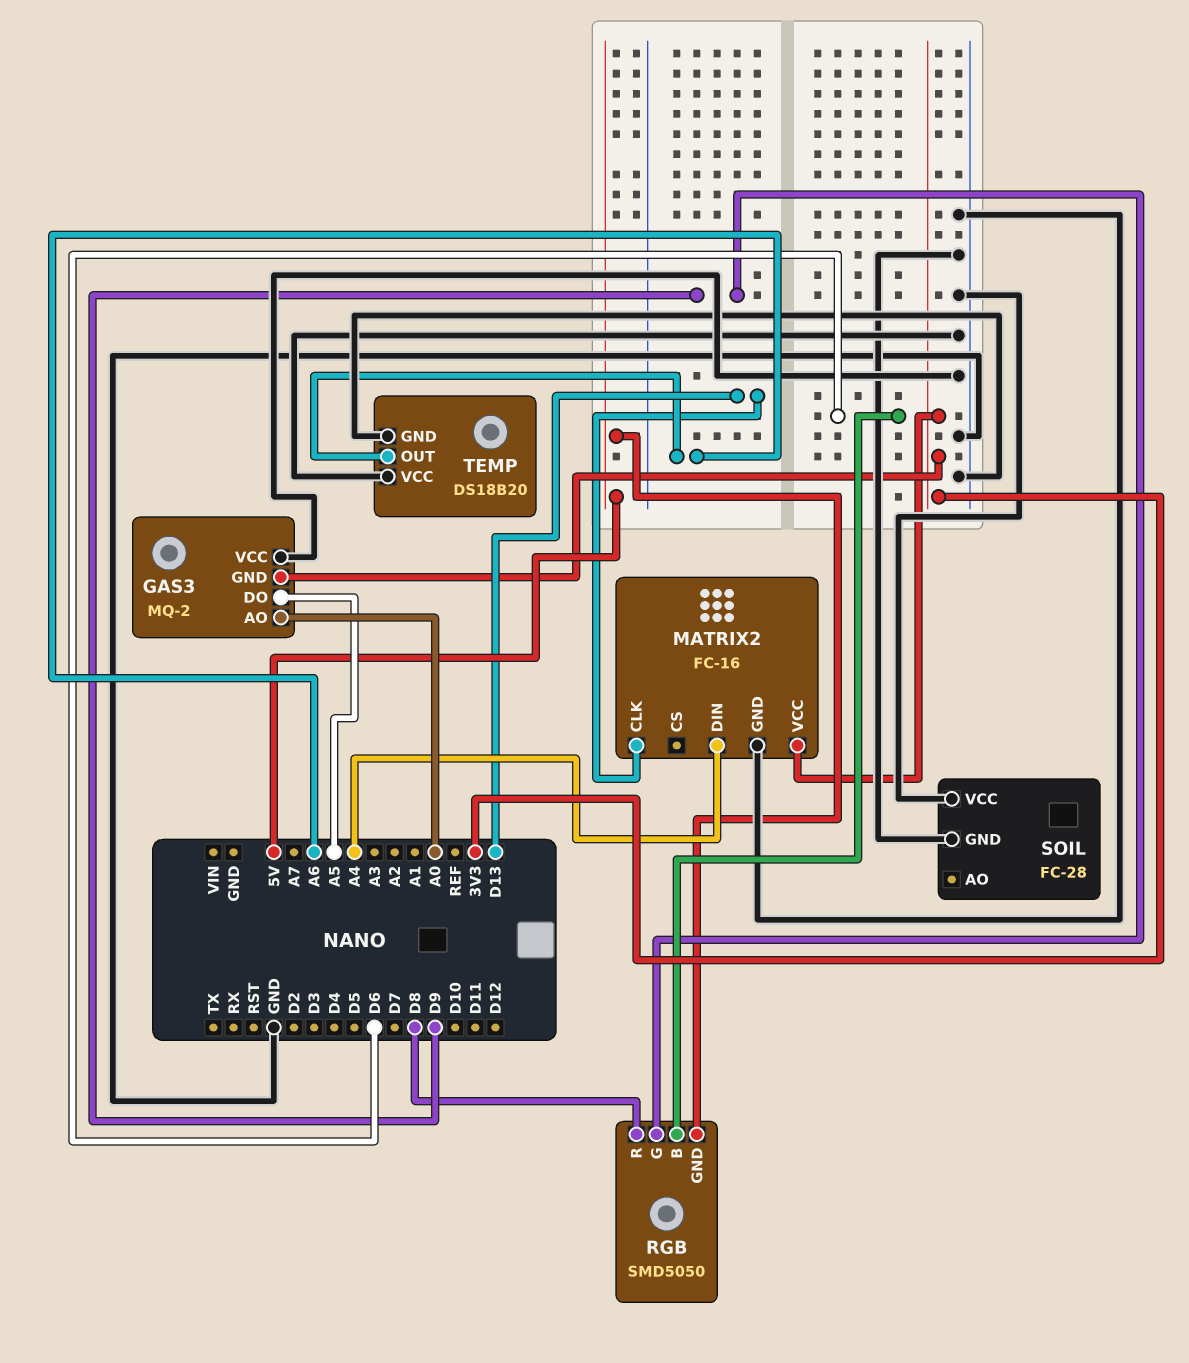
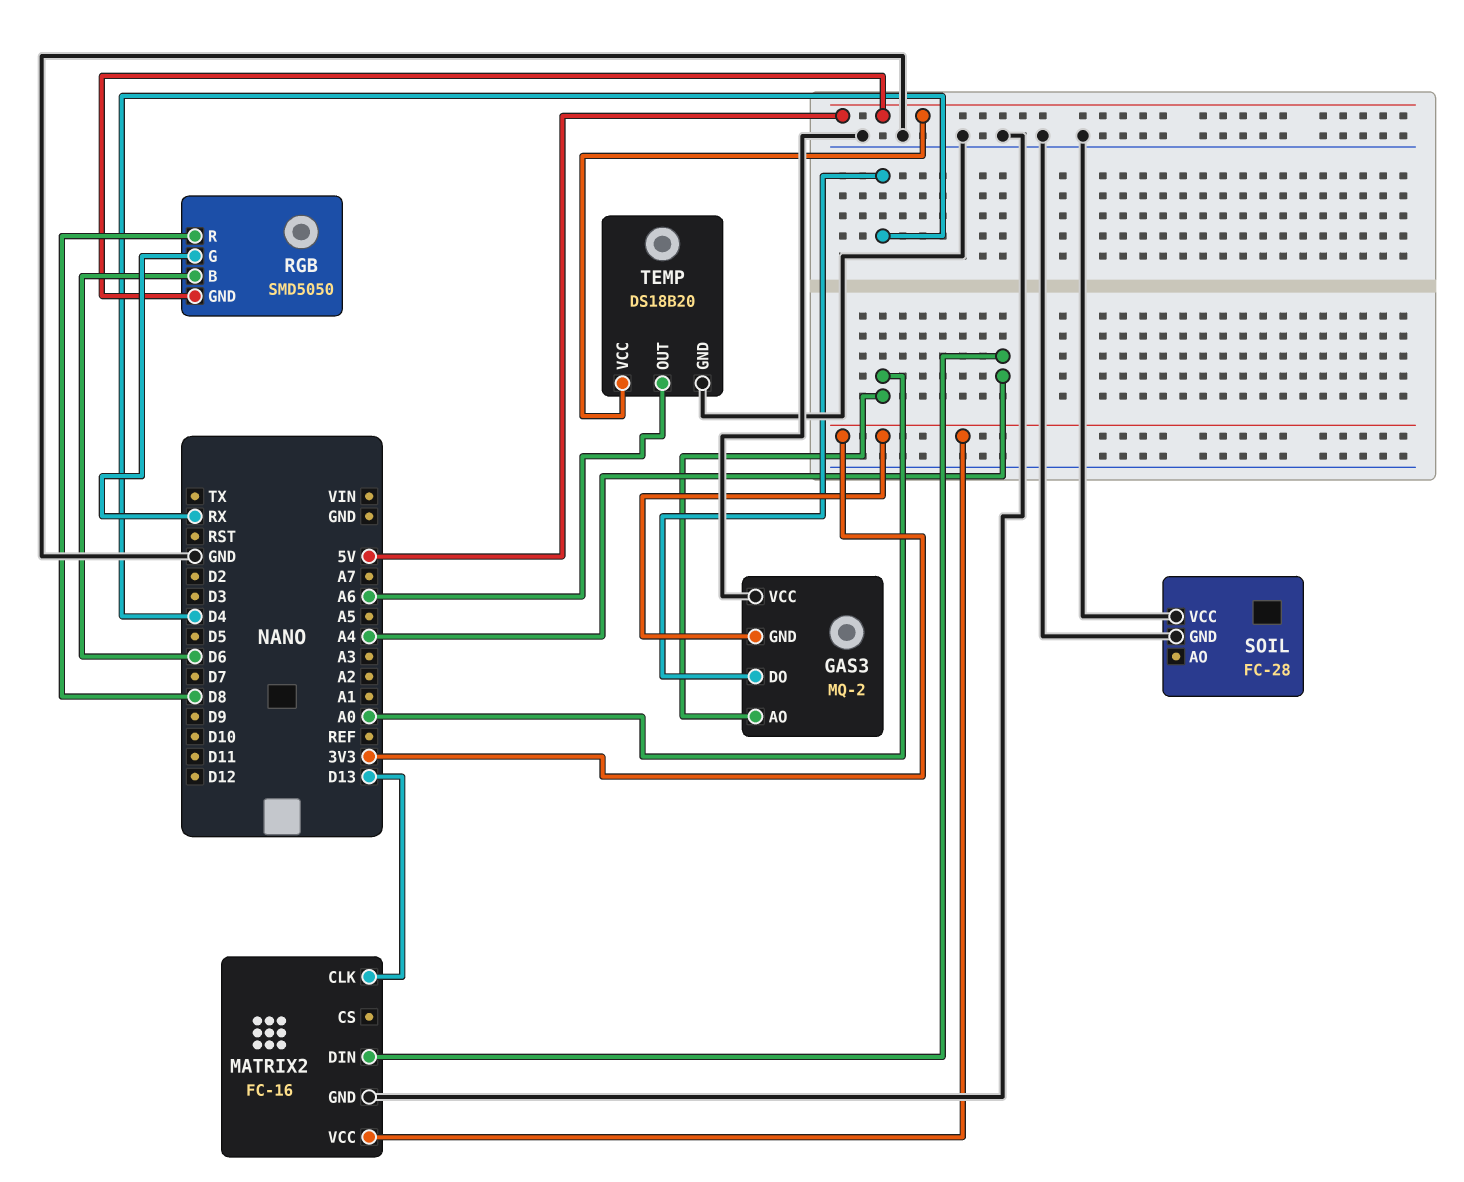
GAS3 pin DO: A5 -> D4
RGB pin G: D9 -> RX
TEMP pin VCC: GND -> 5V

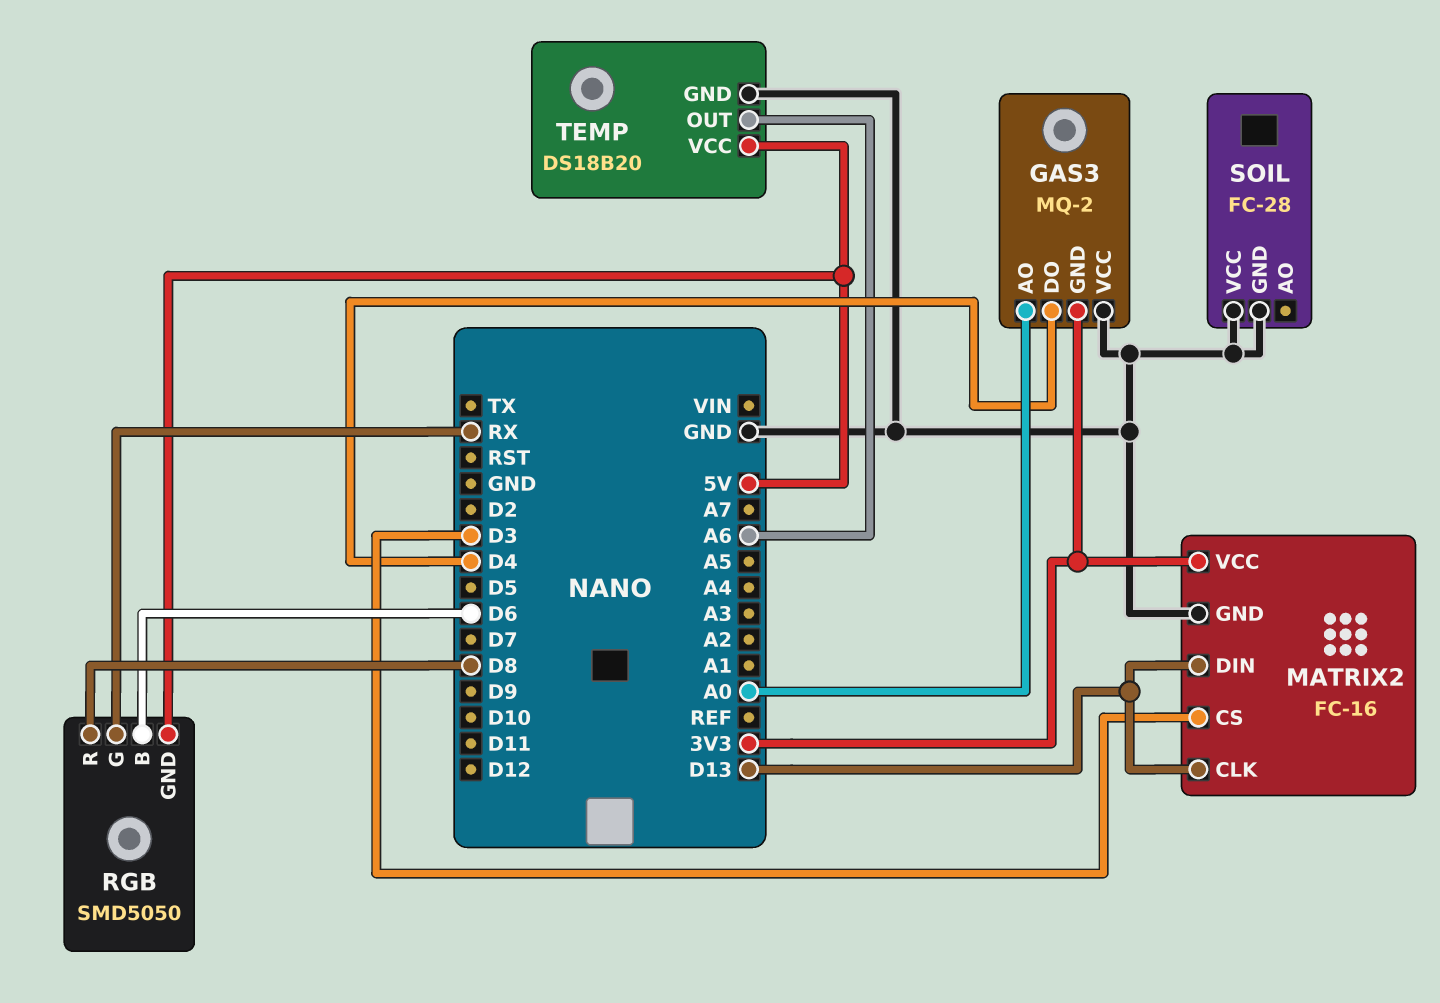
MATRIX2 pin CS: none -> D3
MATRIX2 pin DIN: A4 -> D13

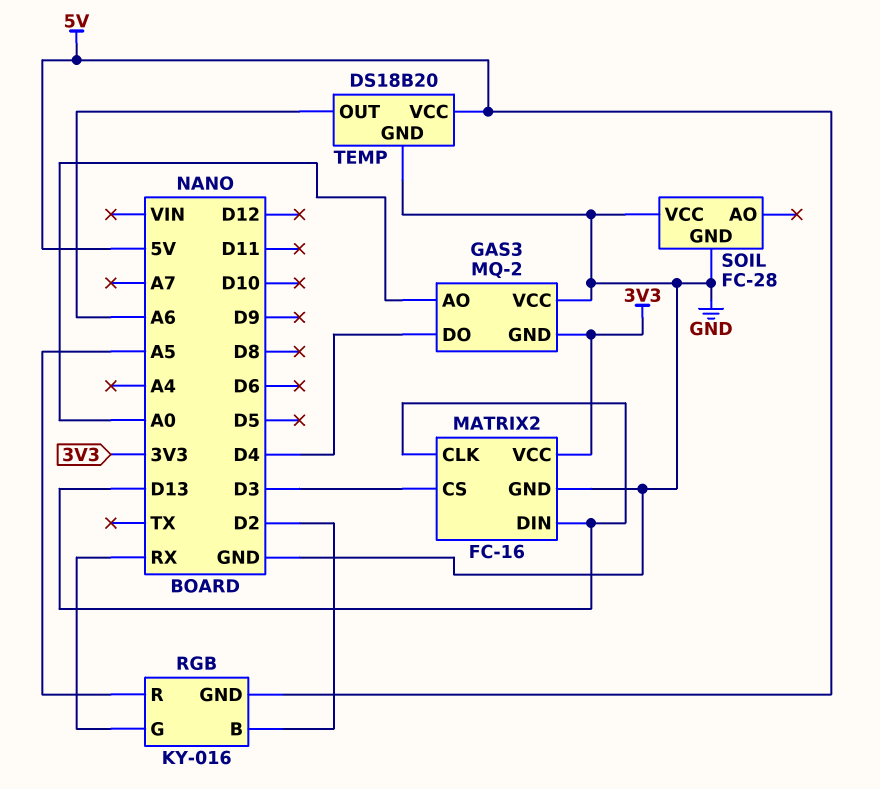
RGB: SMD5050 -> KY-016
RGB pin B: D6 -> D2
RGB pin R: D8 -> A5

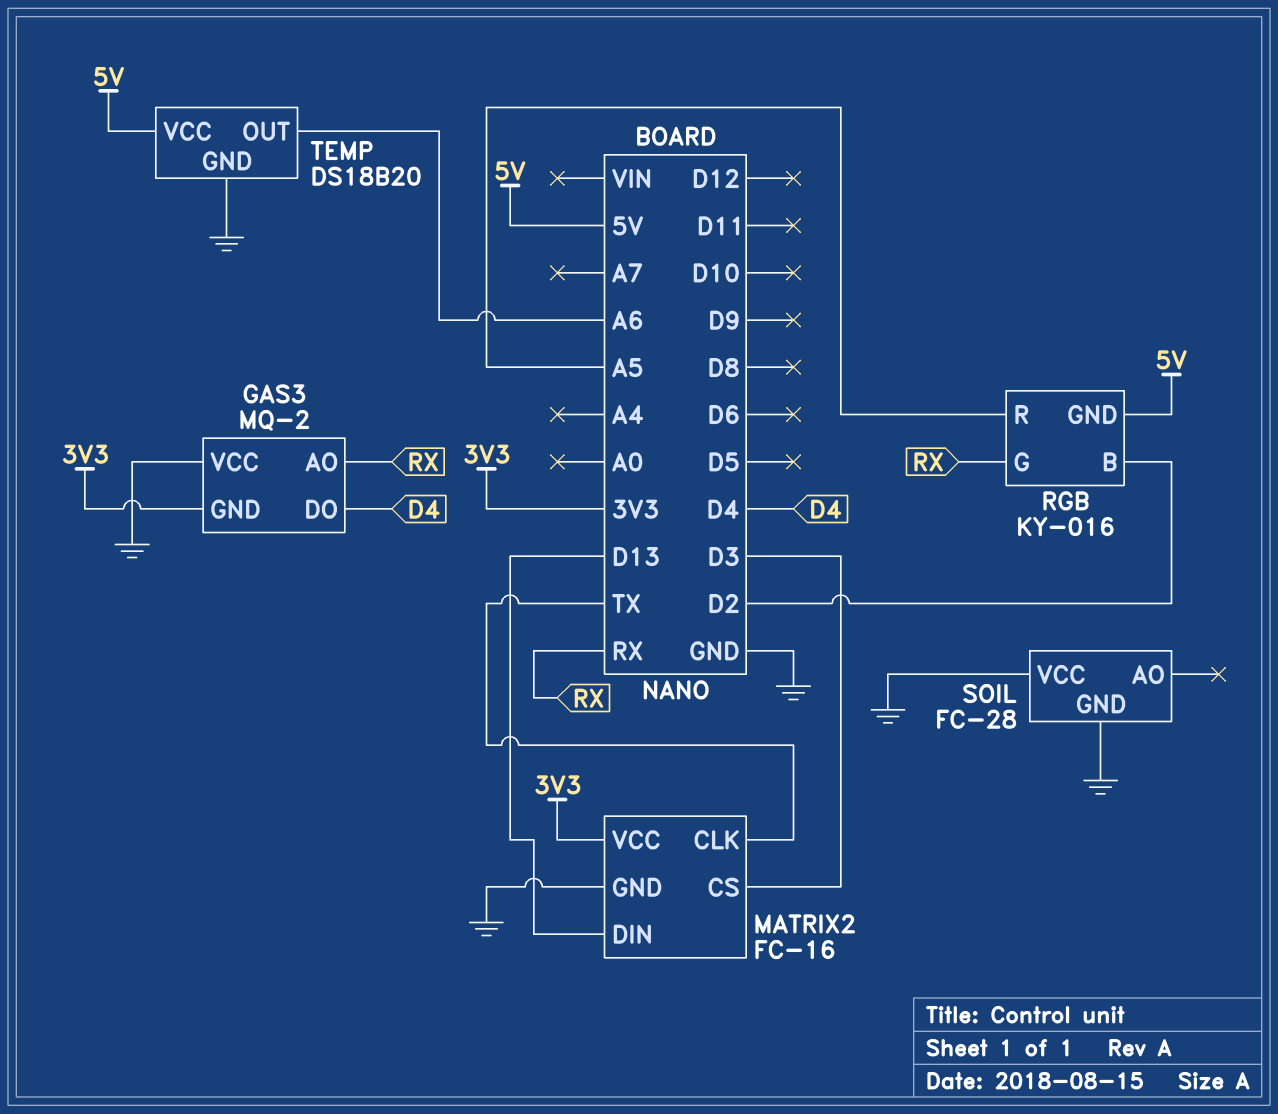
GAS3 pin AO: A0 -> RX
MATRIX2 pin CLK: D13 -> TX

